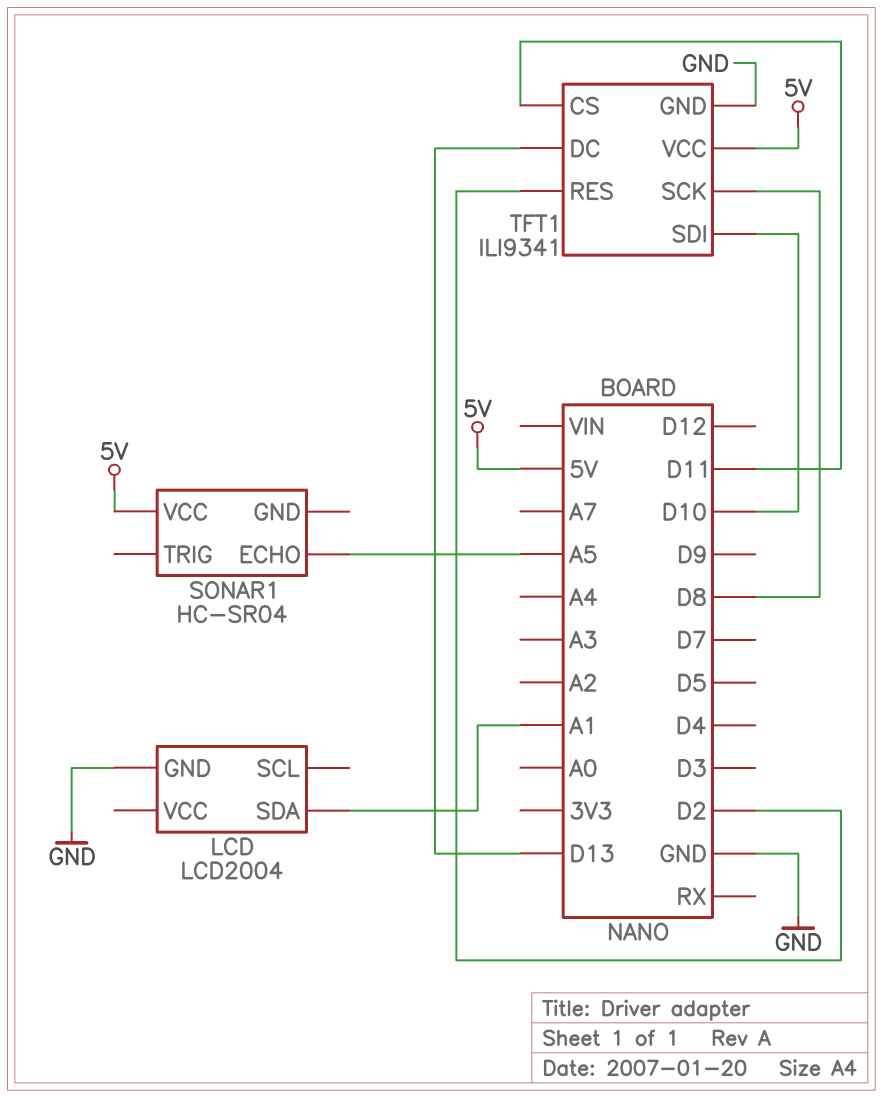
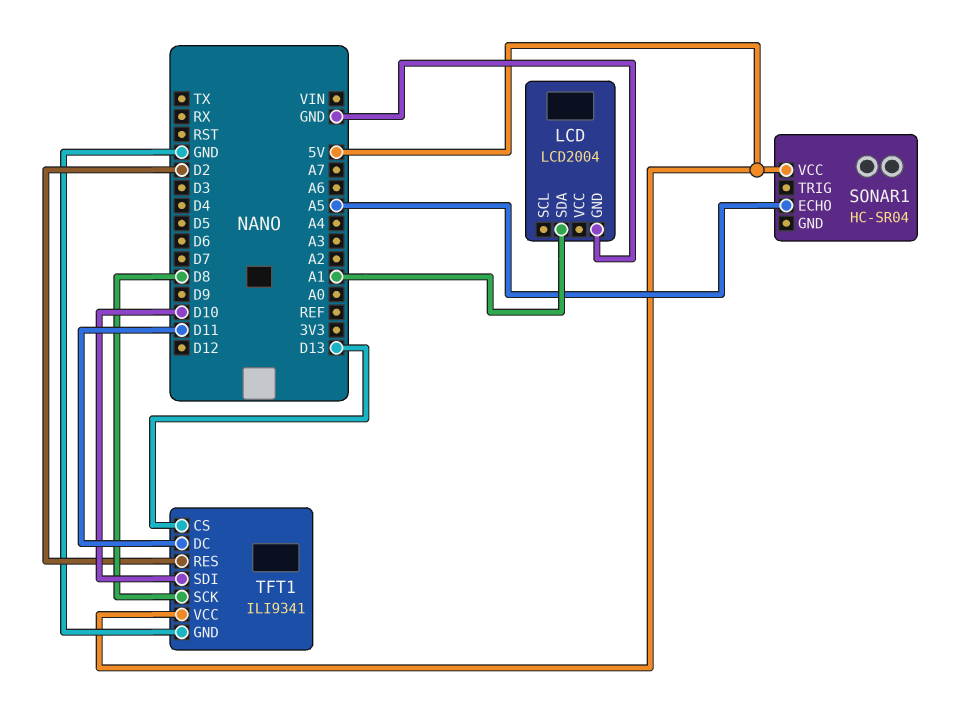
TFT1 pin CS: D11 -> D13
TFT1 pin DC: D13 -> D11

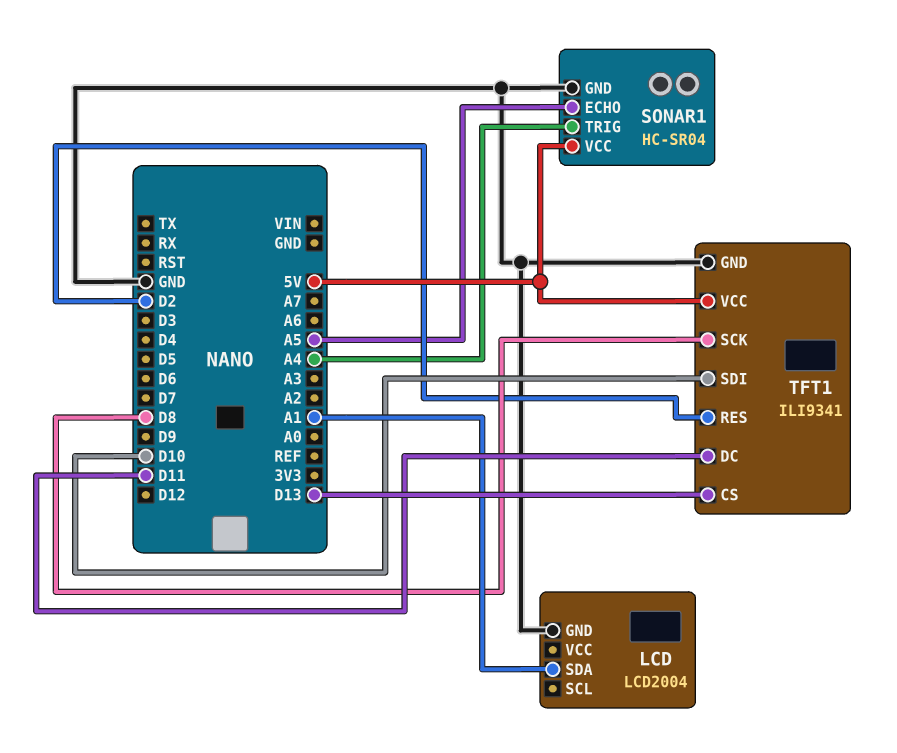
SONAR1 pin GND: none -> GND
SONAR1 pin TRIG: none -> A4

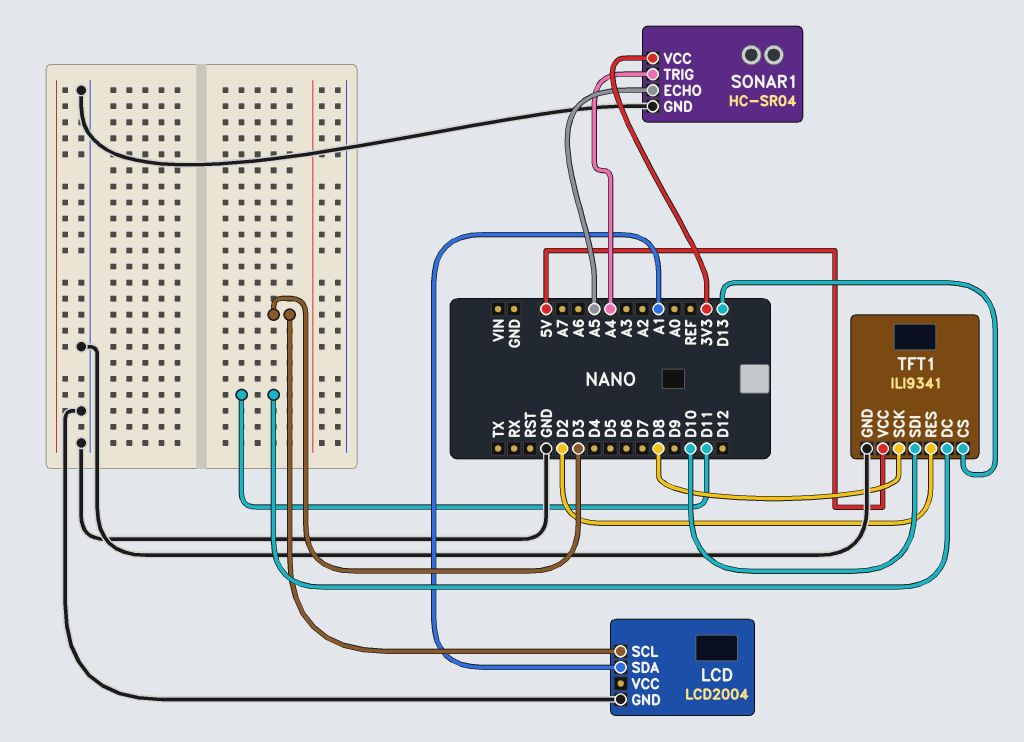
LCD pin SCL: none -> D3
SONAR1 pin VCC: 5V -> 3V3

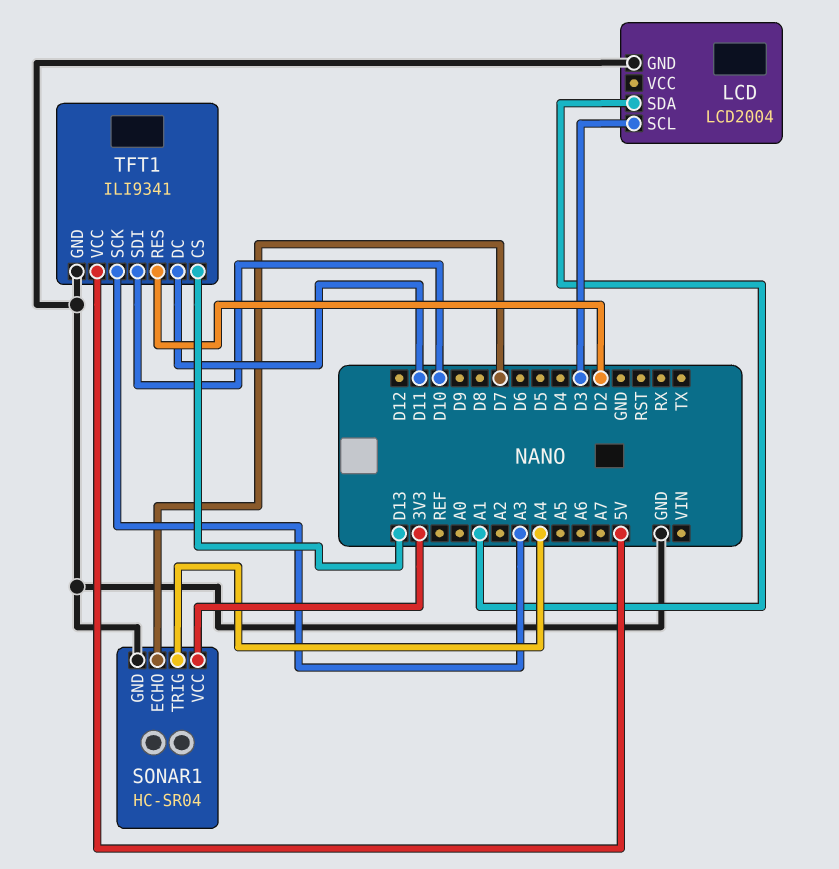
SONAR1 pin ECHO: A5 -> D7
TFT1 pin SCK: D8 -> A3

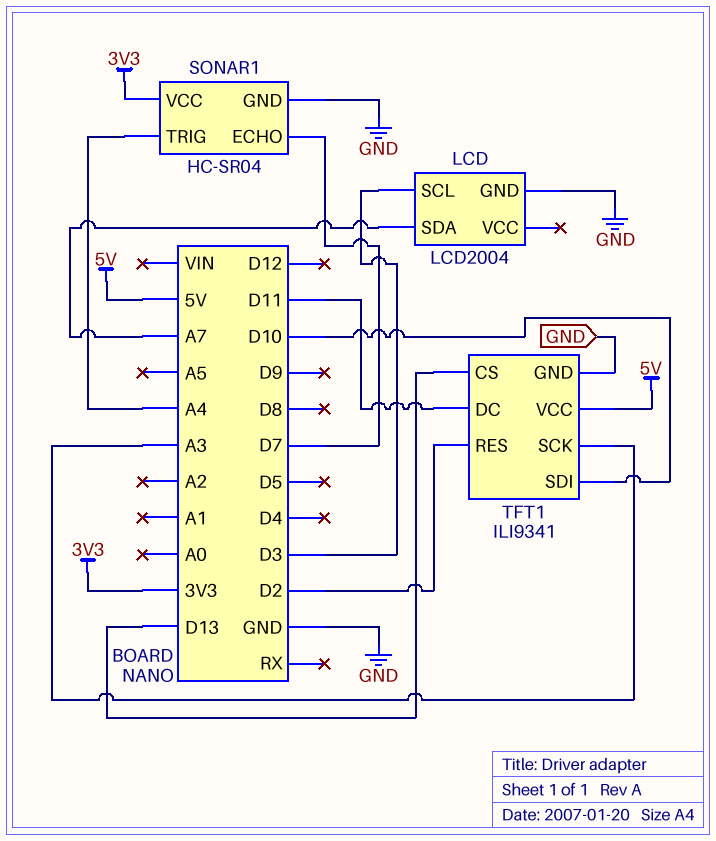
LCD pin SDA: A1 -> A7

